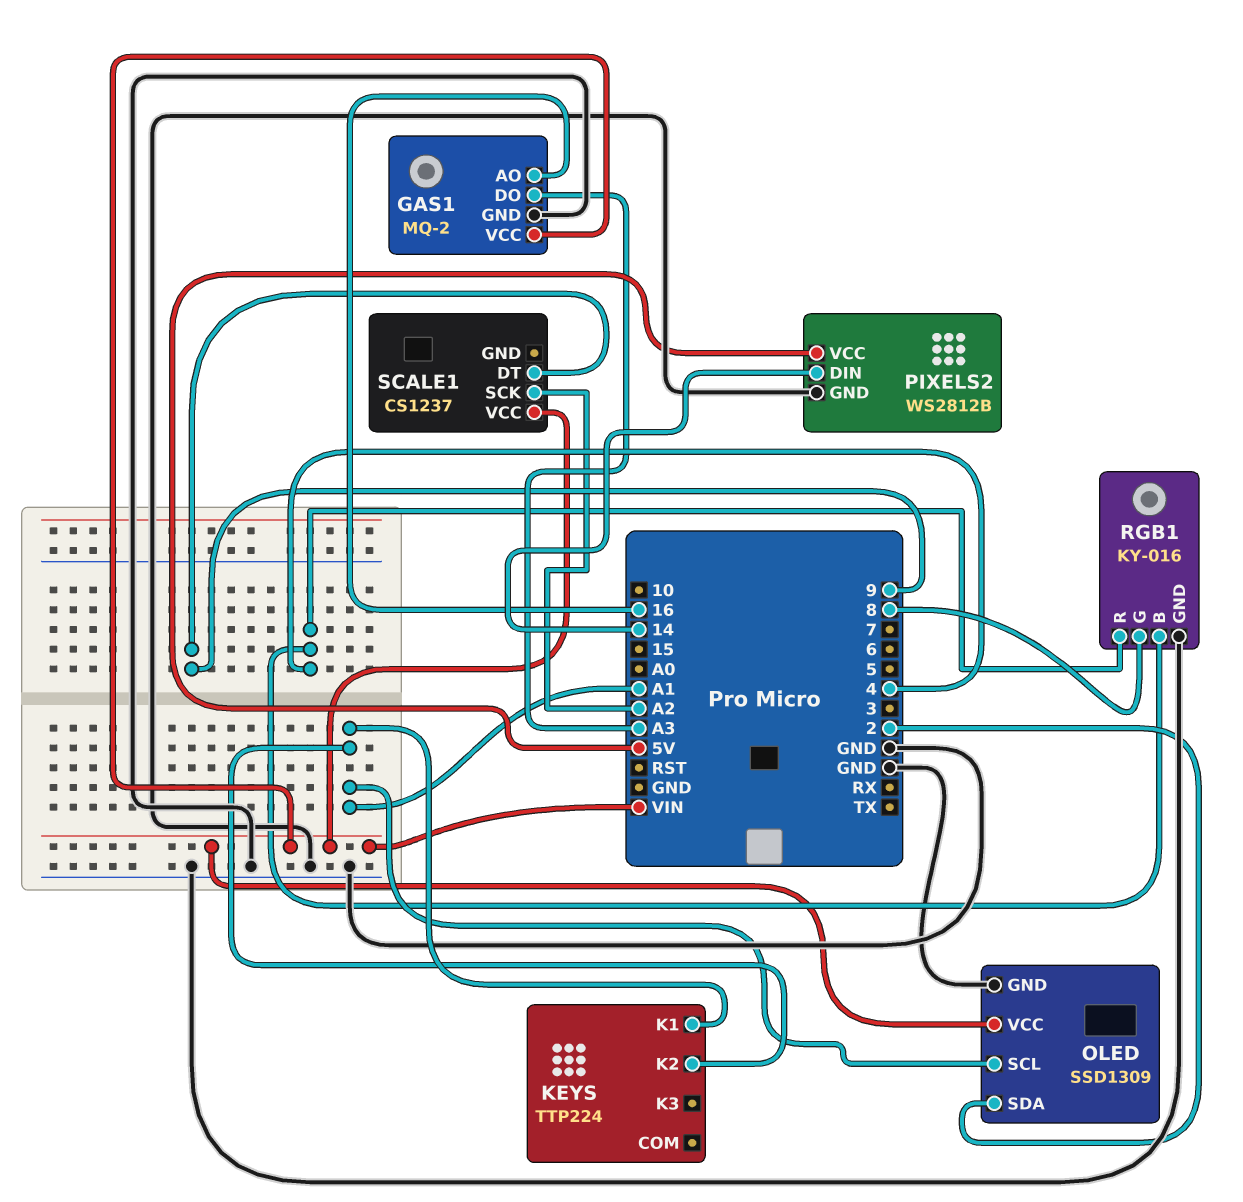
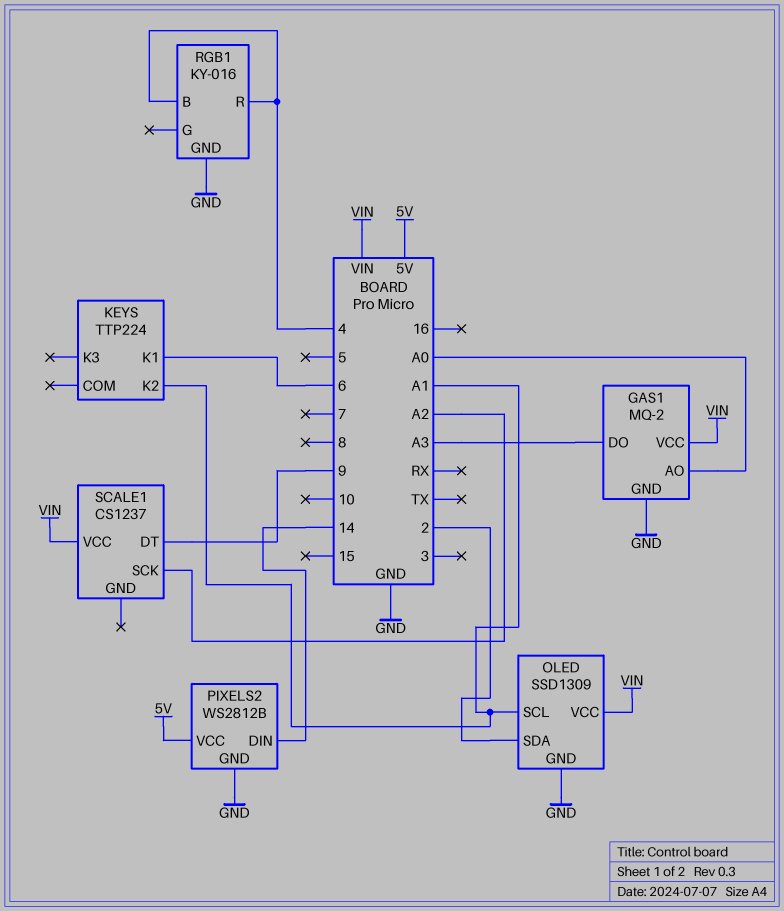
GAS1 pin AO: 16 -> A0
KEYS pin K1: A1 -> 6
RGB1 pin G: 8 -> none

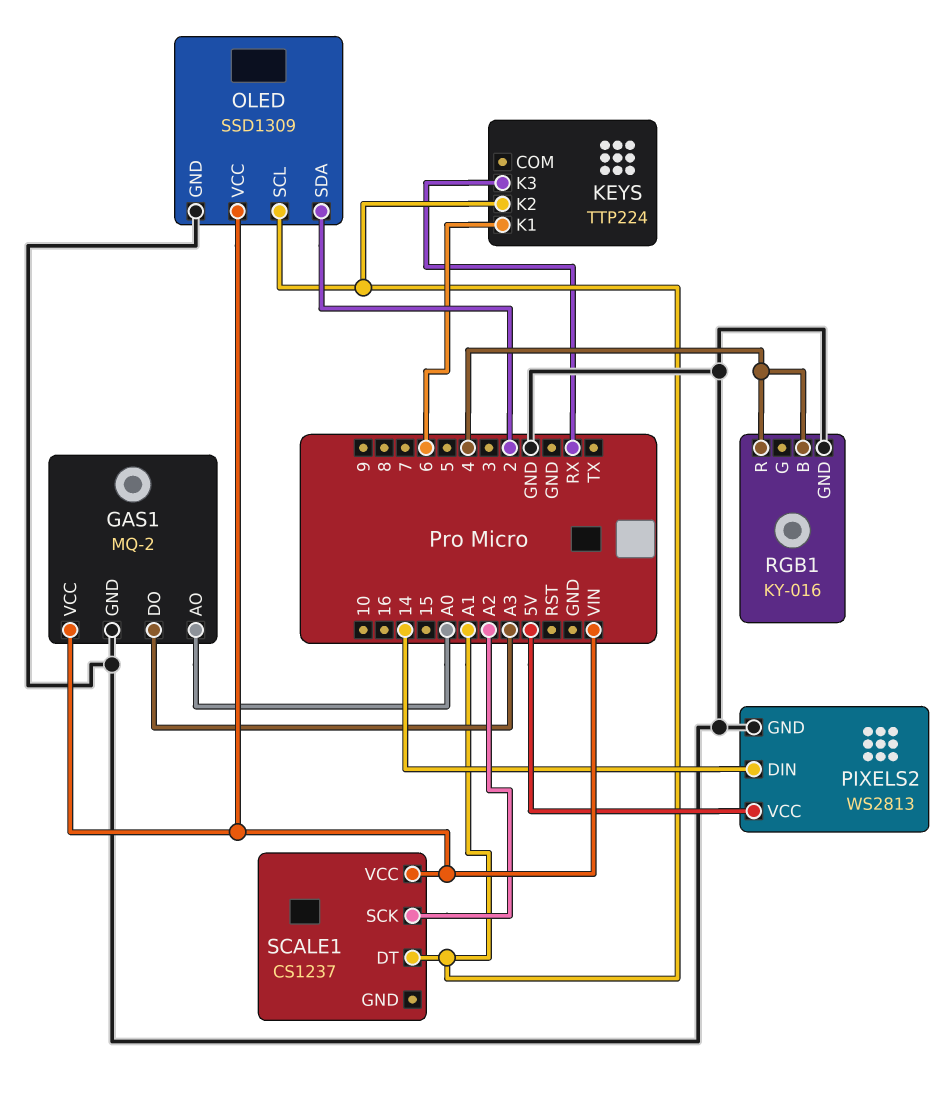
KEYS pin K3: none -> RX
PIXELS2: WS2812B -> WS2813
SCALE1 pin DT: 9 -> A1

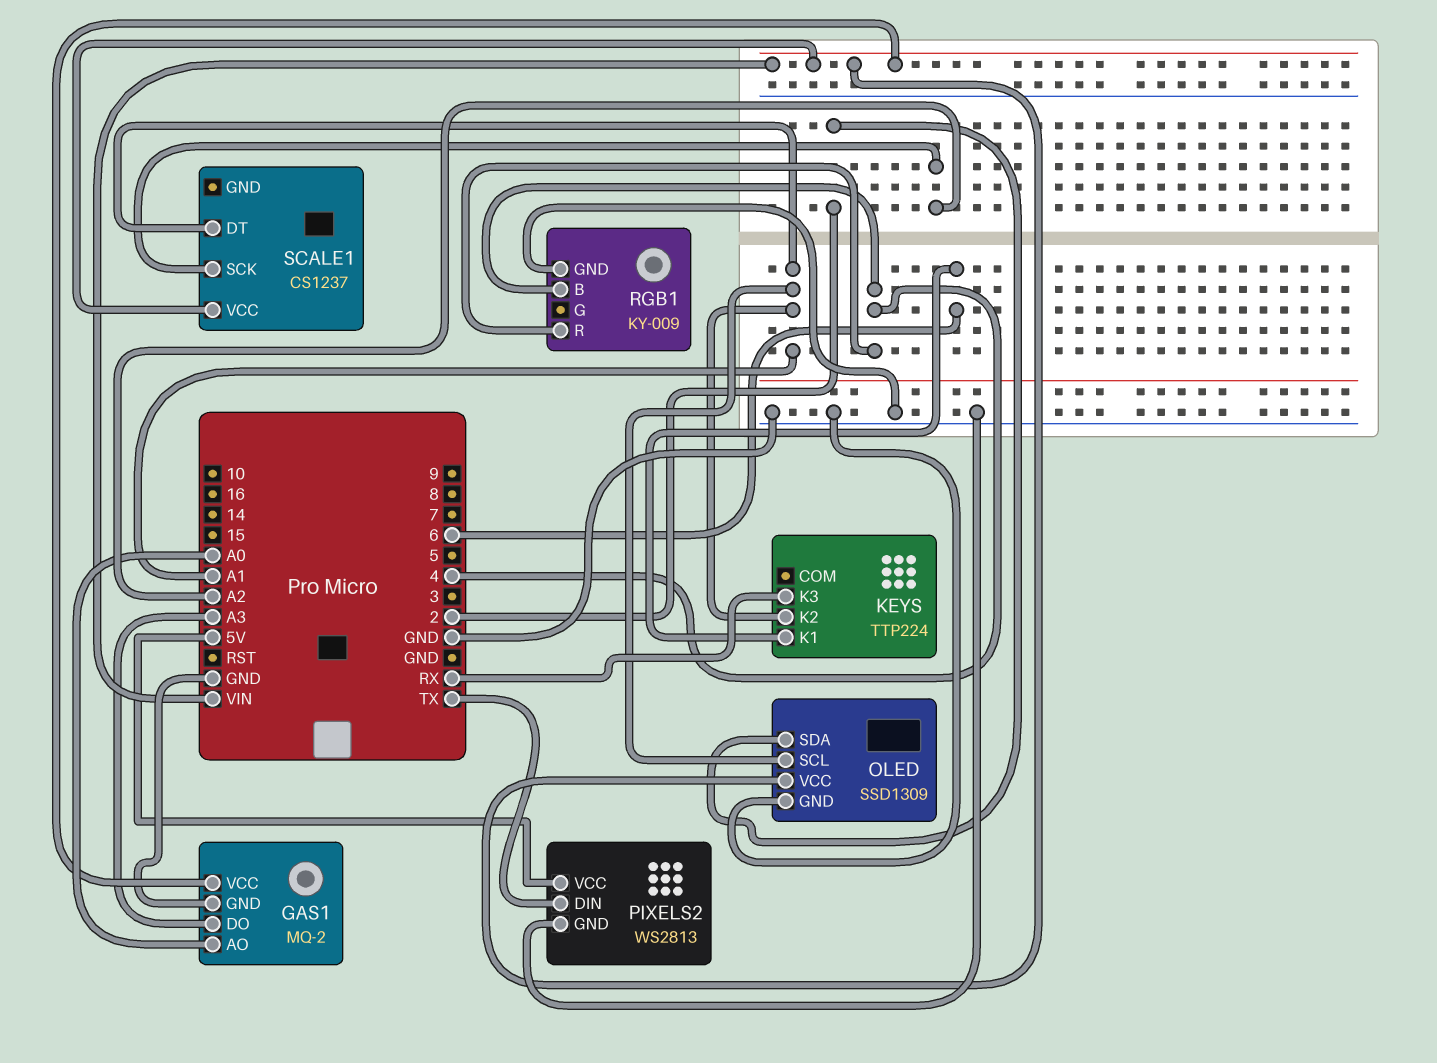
PIXELS2 pin DIN: 14 -> TX
RGB1: KY-016 -> KY-009

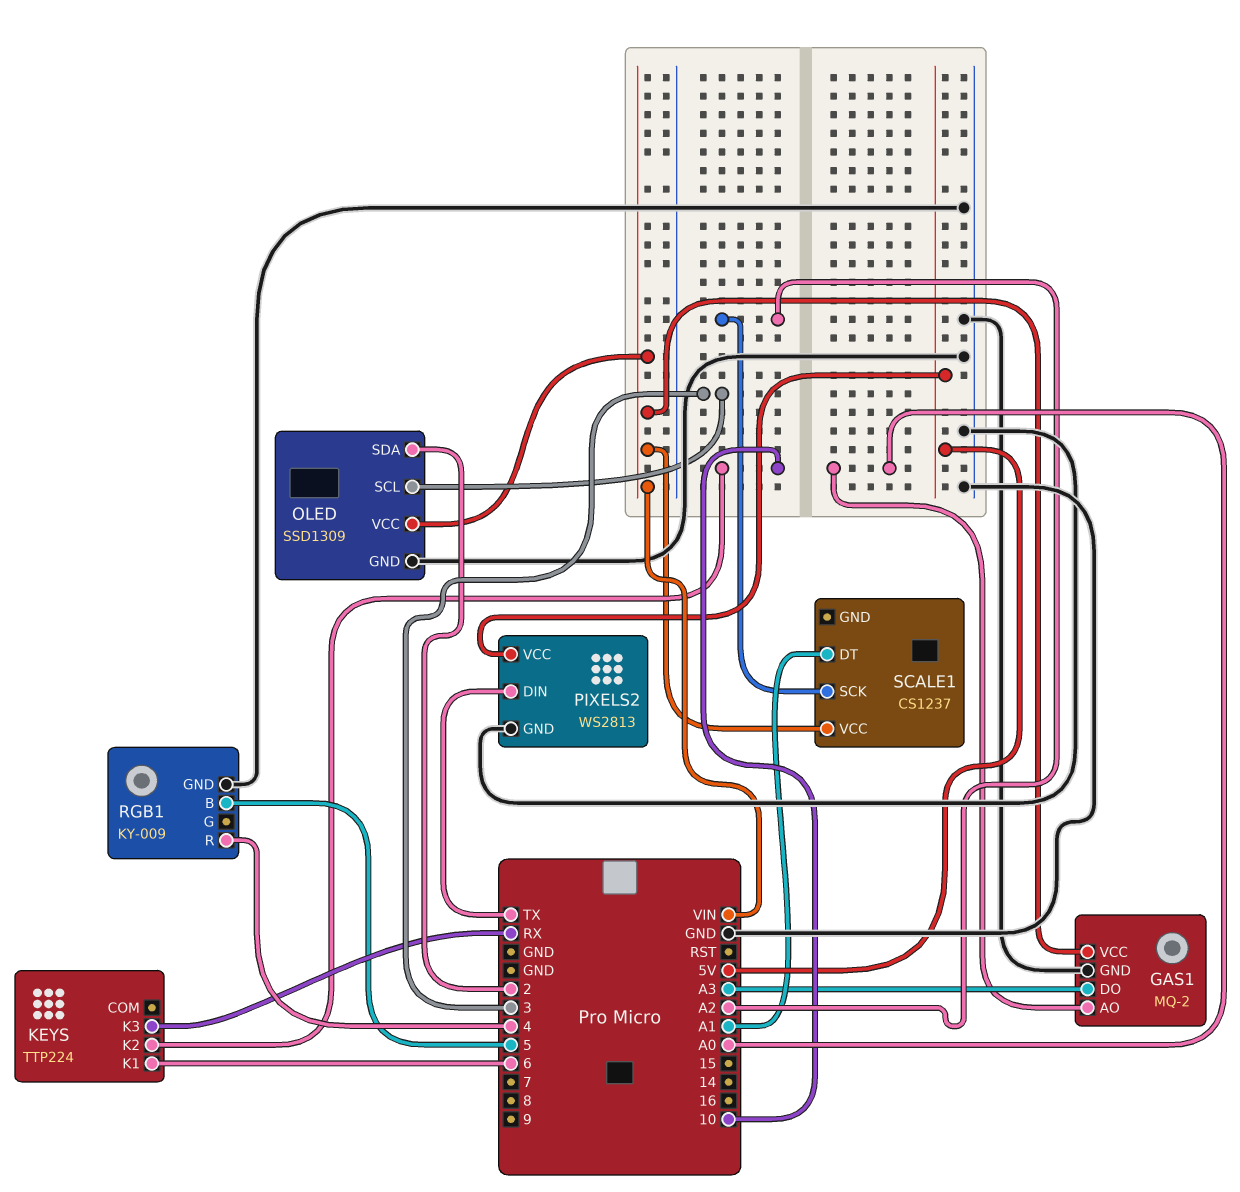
KEYS pin K2: A1 -> 10
OLED pin SCL: A1 -> 3
RGB1 pin B: 4 -> 5

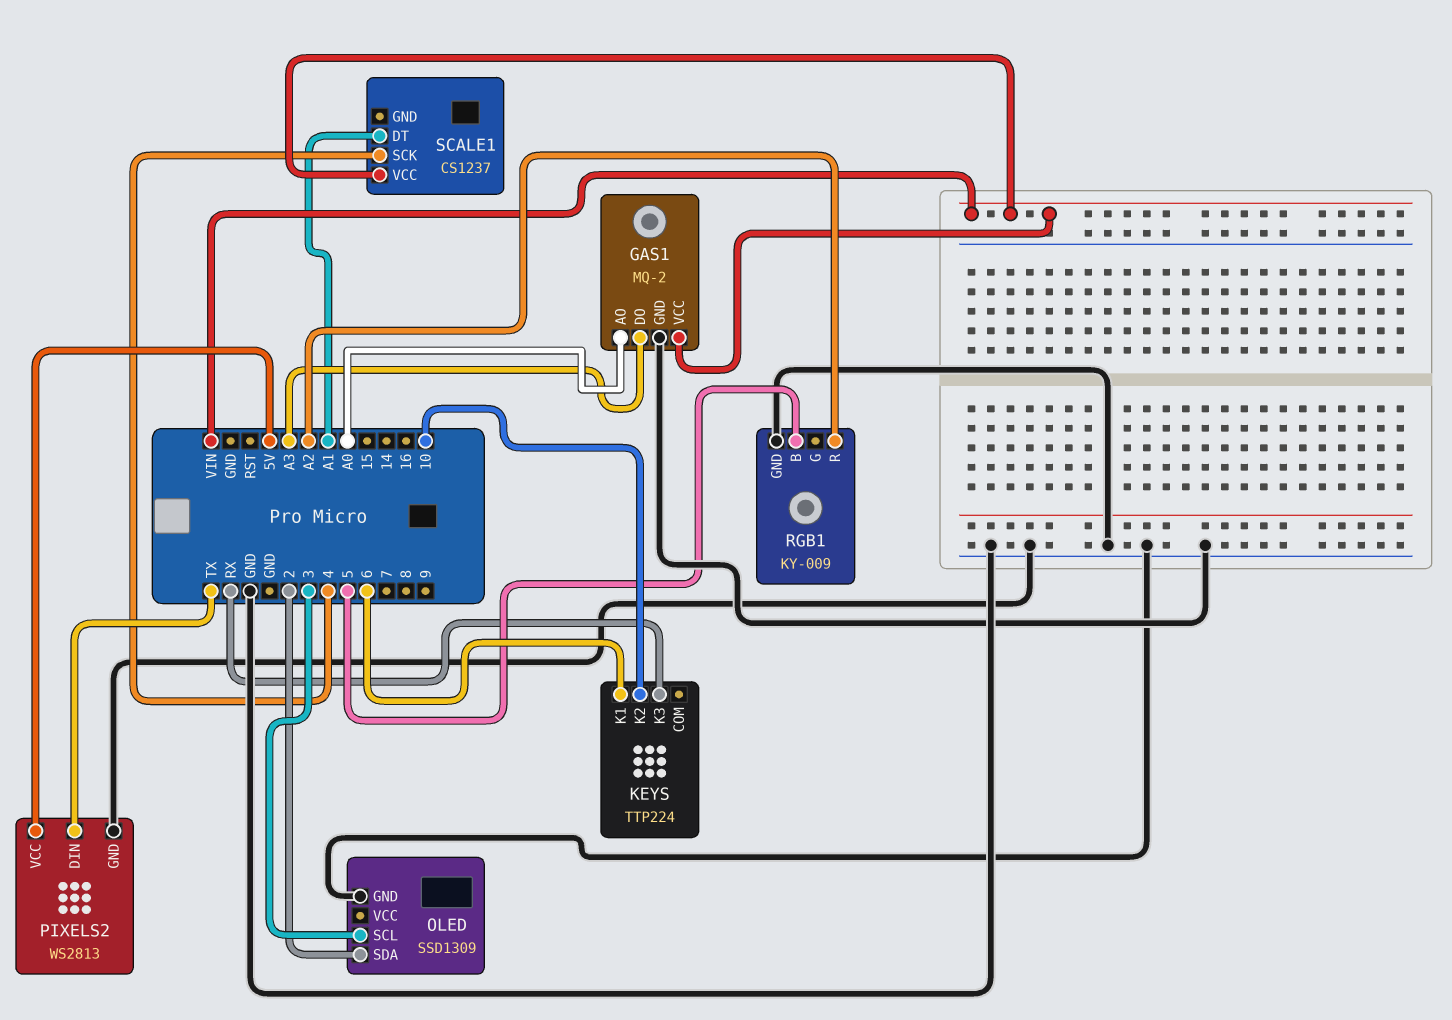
OLED pin VCC: VIN -> none
RGB1 pin R: 4 -> A2
SCALE1 pin SCK: A2 -> 4

